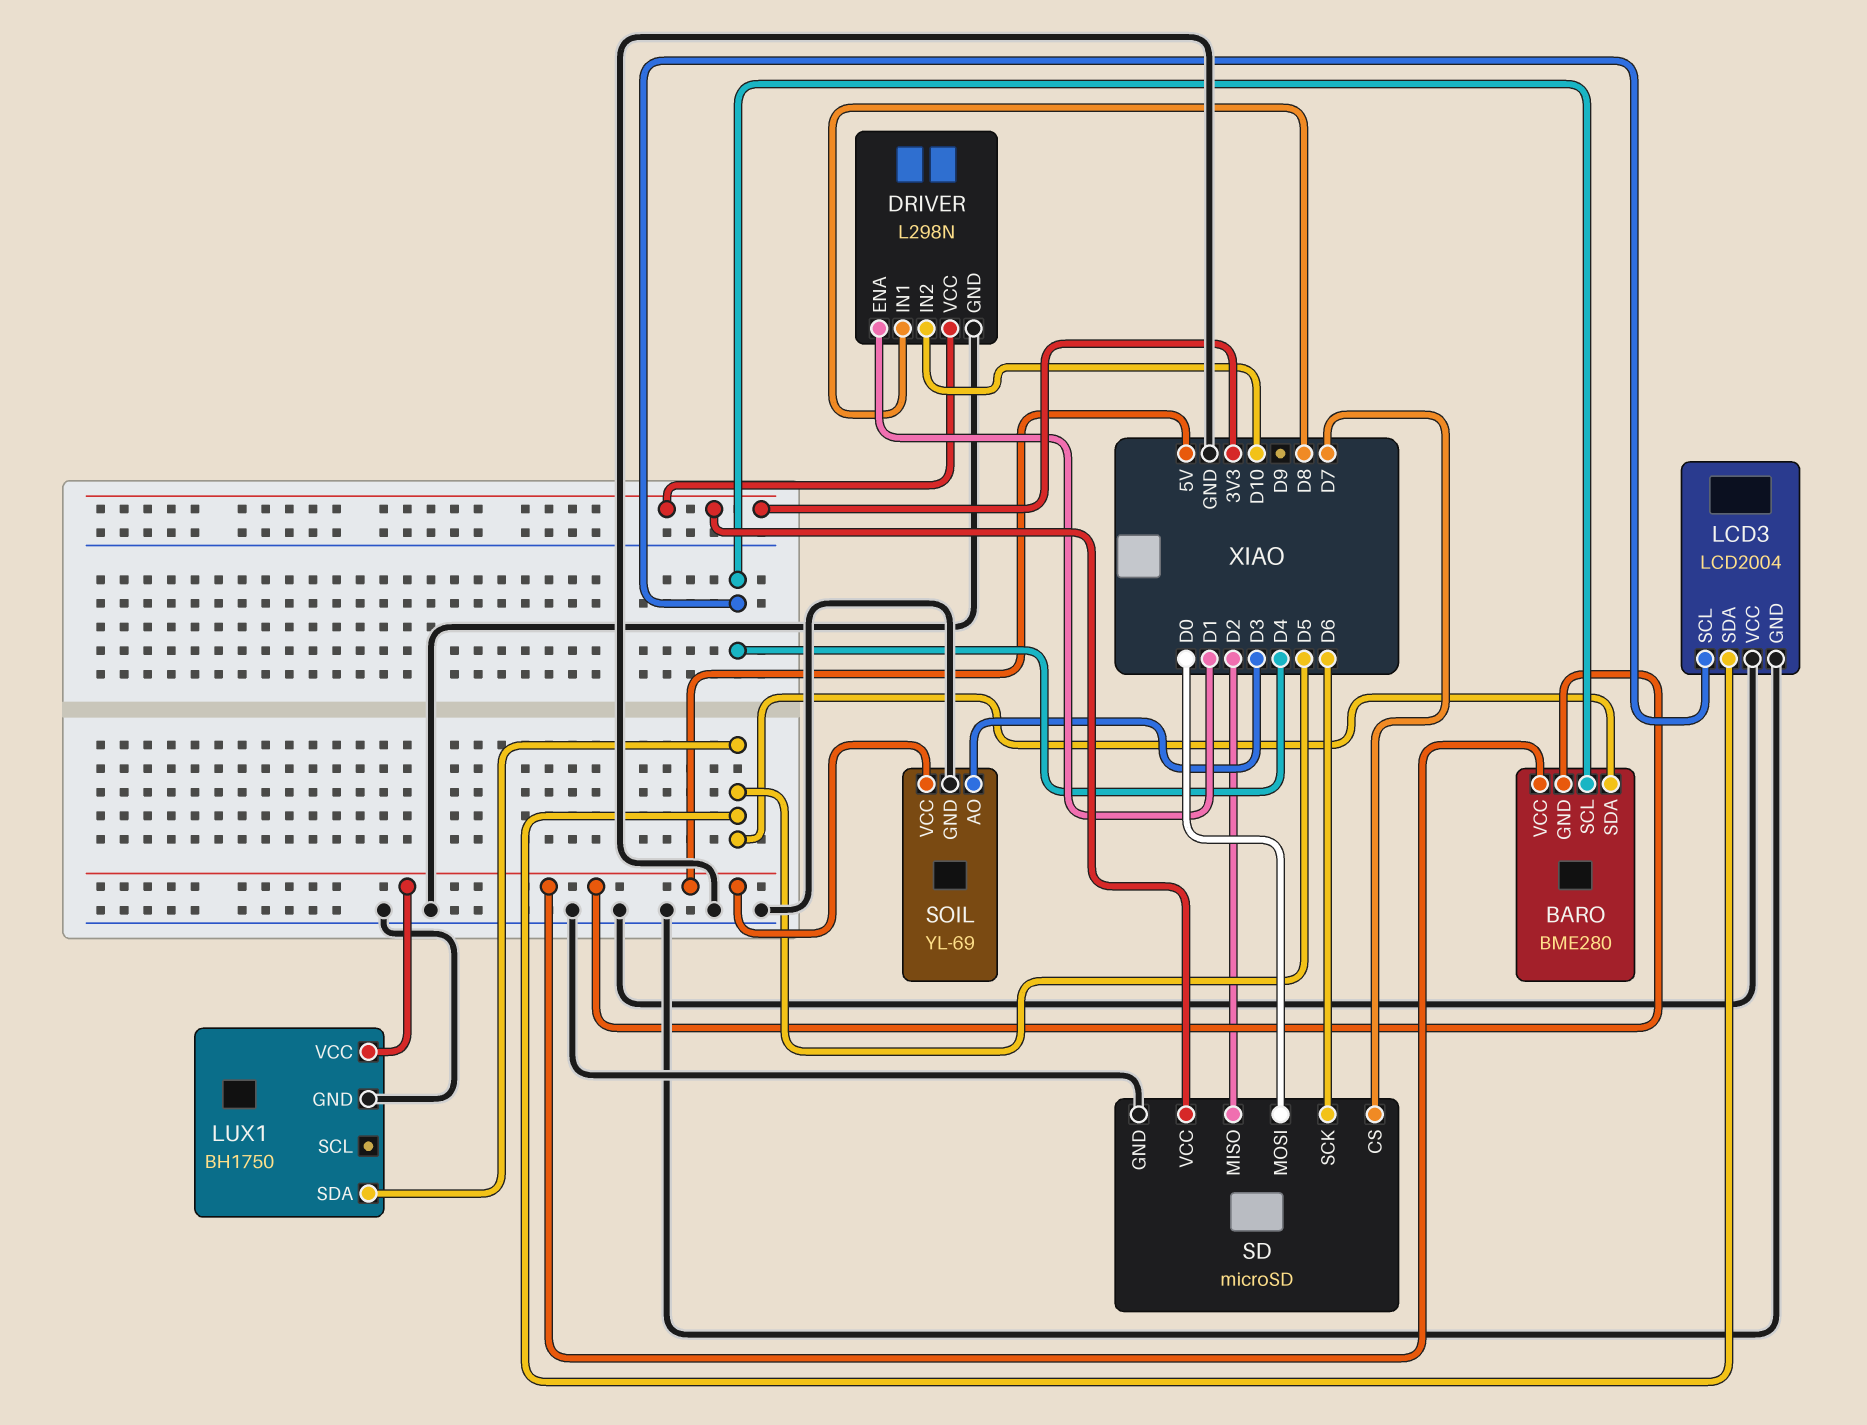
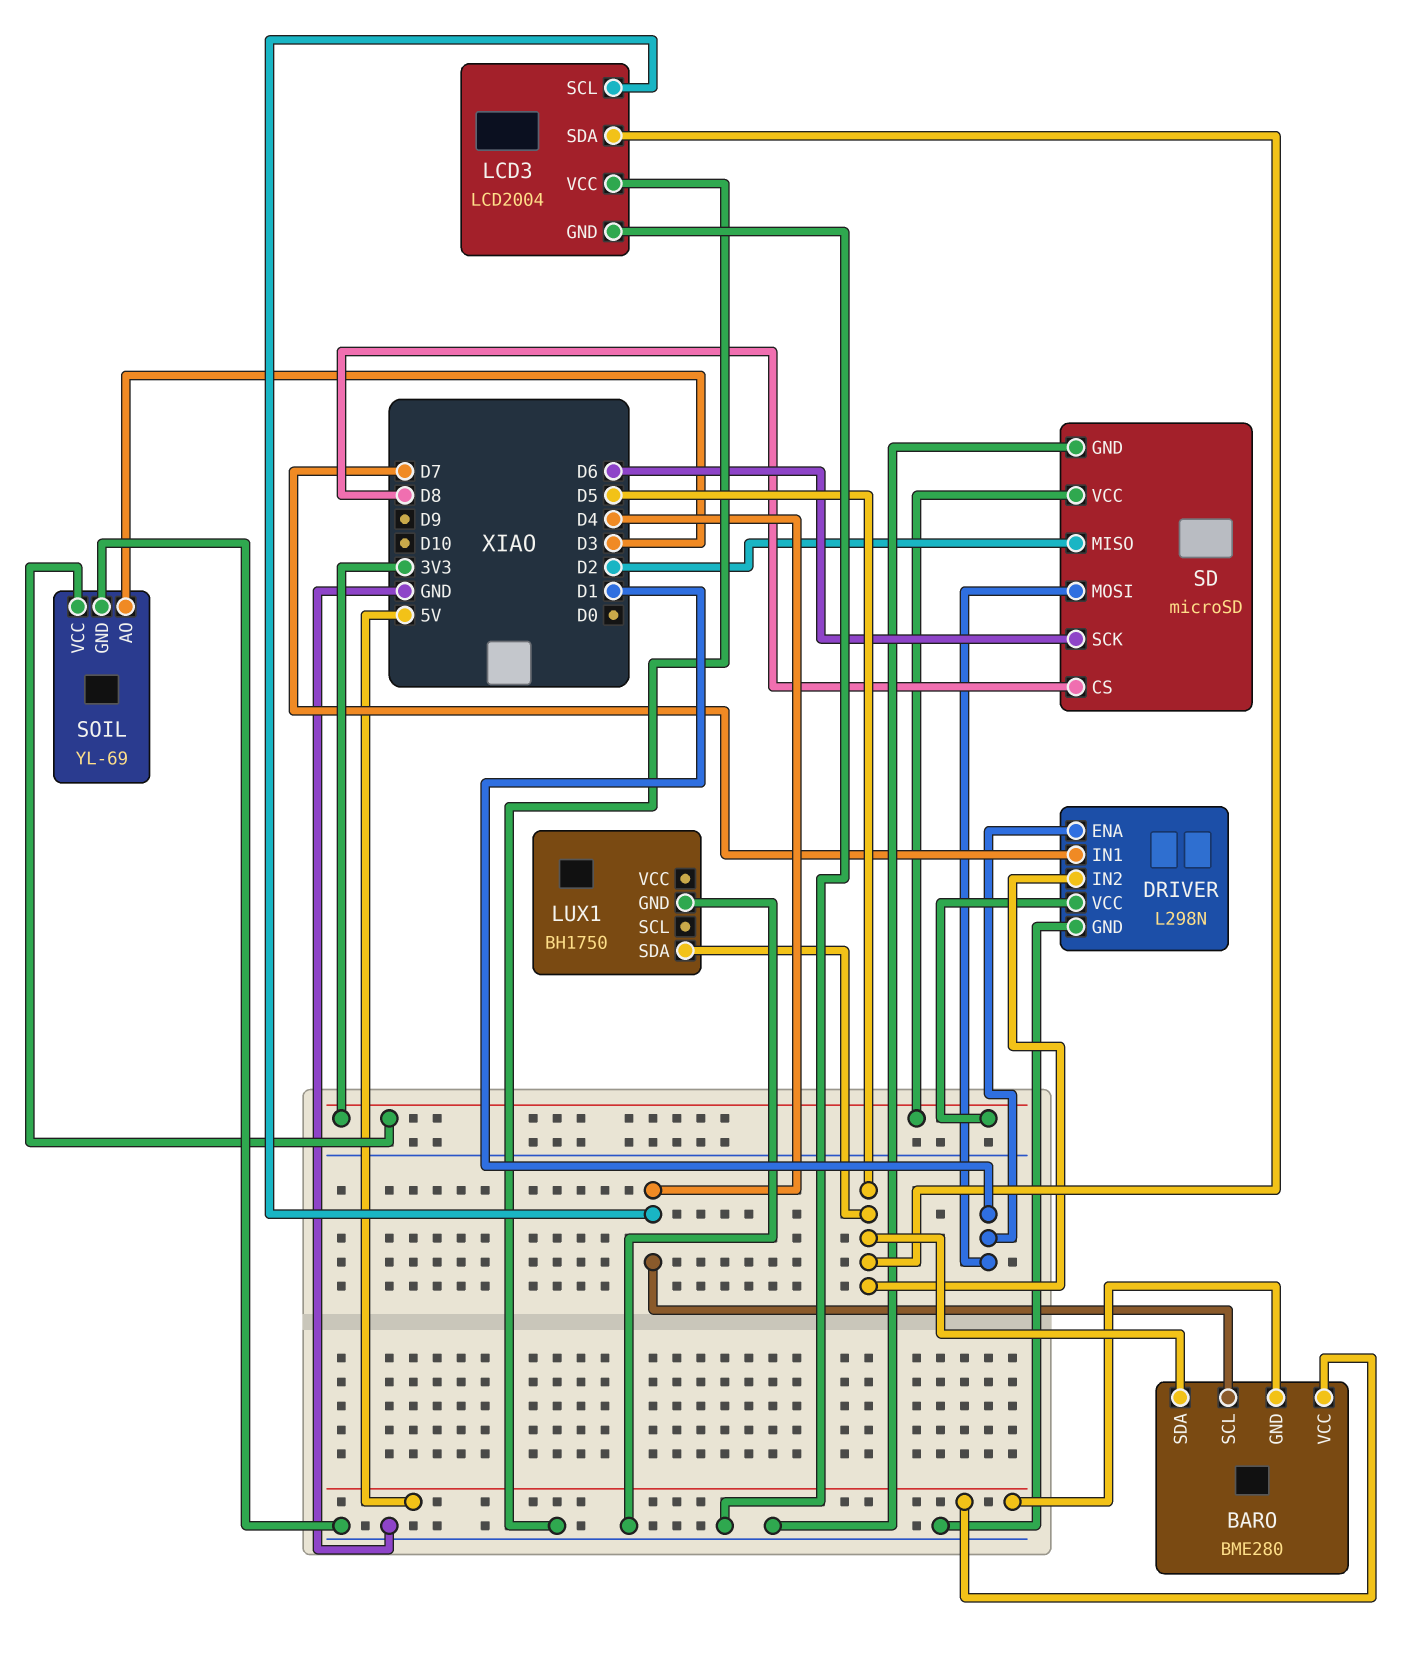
DRIVER pin IN1: D8 -> D7
DRIVER pin IN2: D10 -> D5
LUX1 pin VCC: 5V -> none
SD pin CS: D7 -> D8
SD pin MOSI: D0 -> D1
SOIL pin VCC: 5V -> 3V3

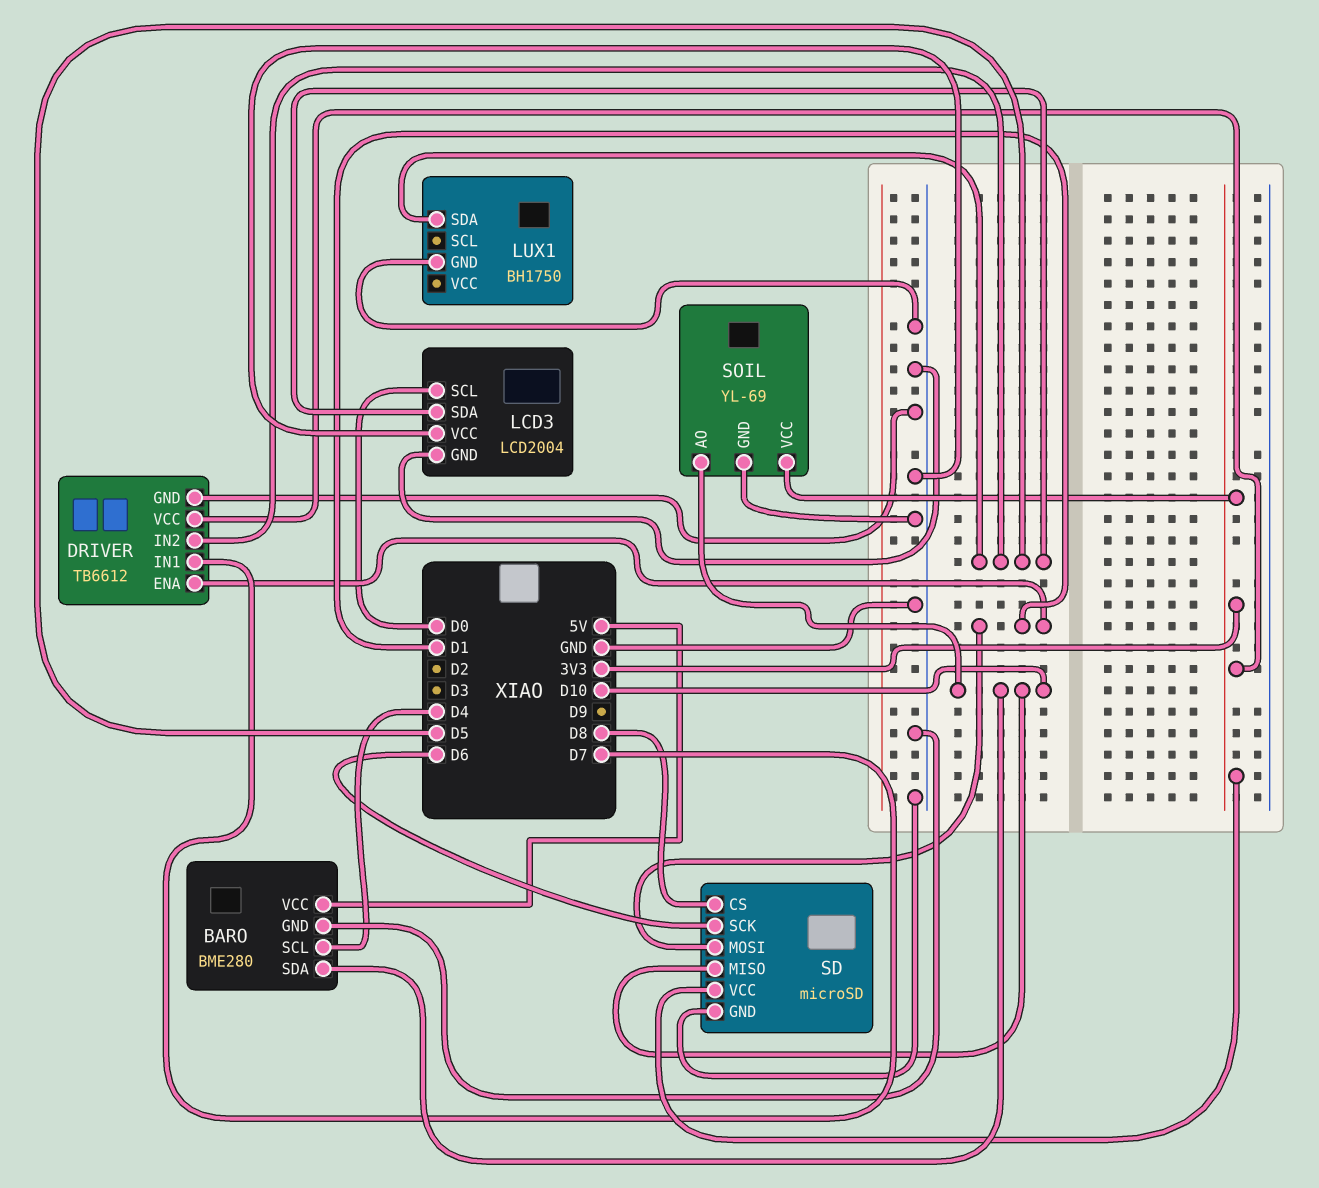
BARO pin GND: 5V -> GND
BARO pin SDA: D5 -> D10
DRIVER: L298N -> TB6612
LCD3 pin SCL: D4 -> D0
SD pin MISO: D2 -> D10
SOIL pin AO: D3 -> D10

